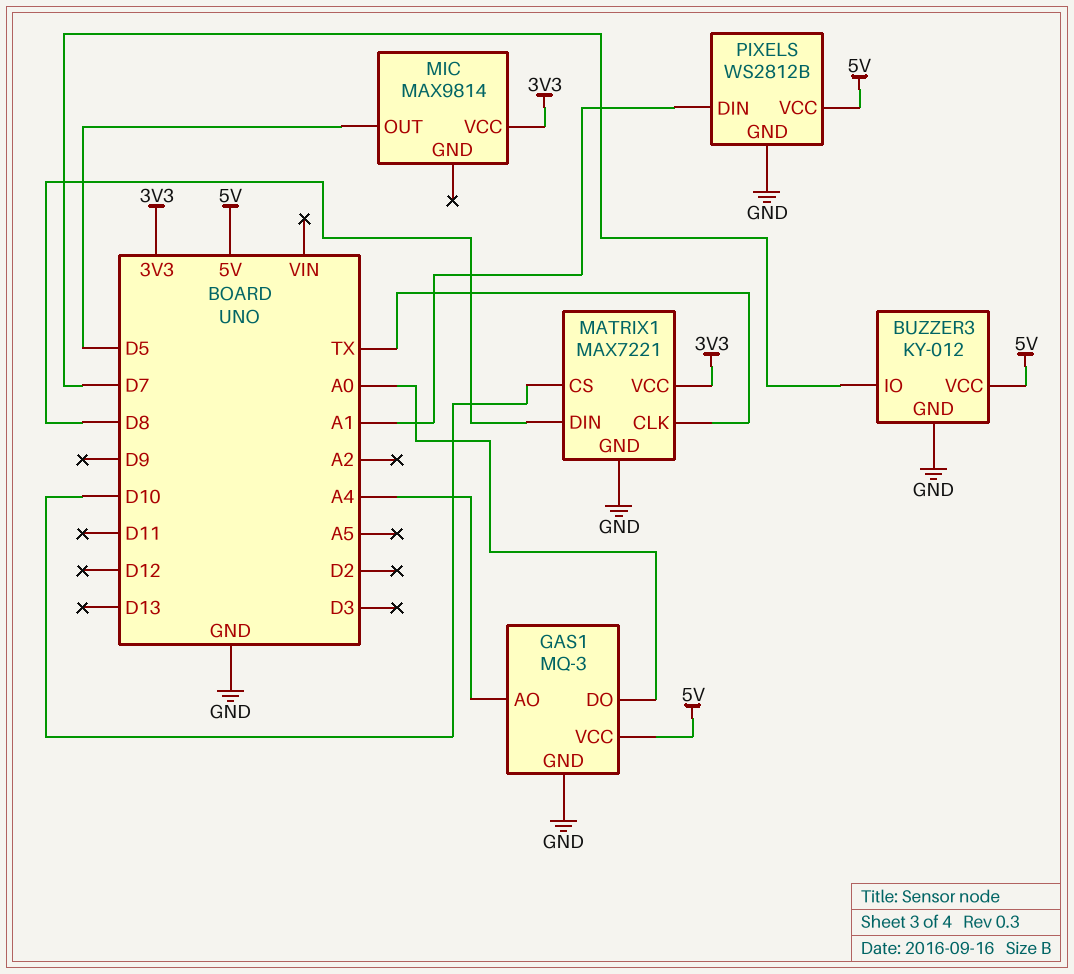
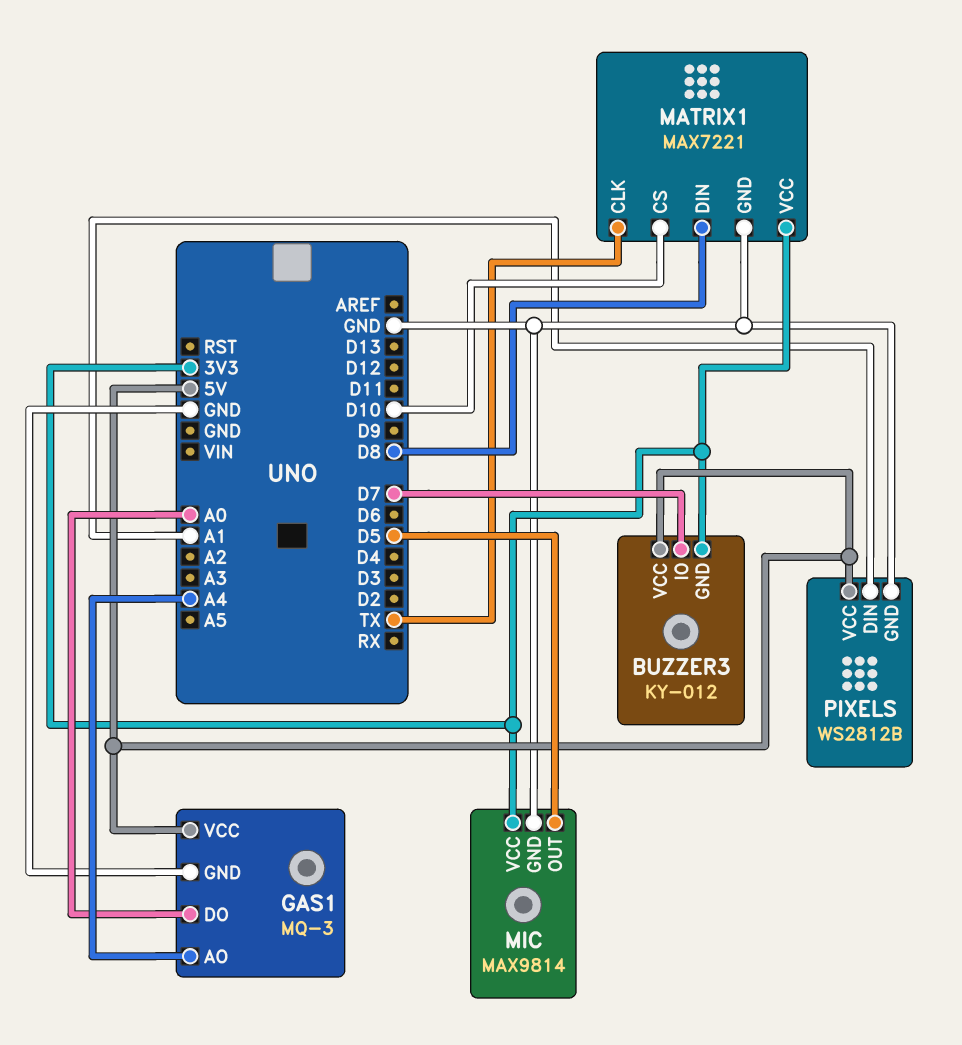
BUZZER3 pin GND: GND -> 3V3
MIC pin GND: none -> GND

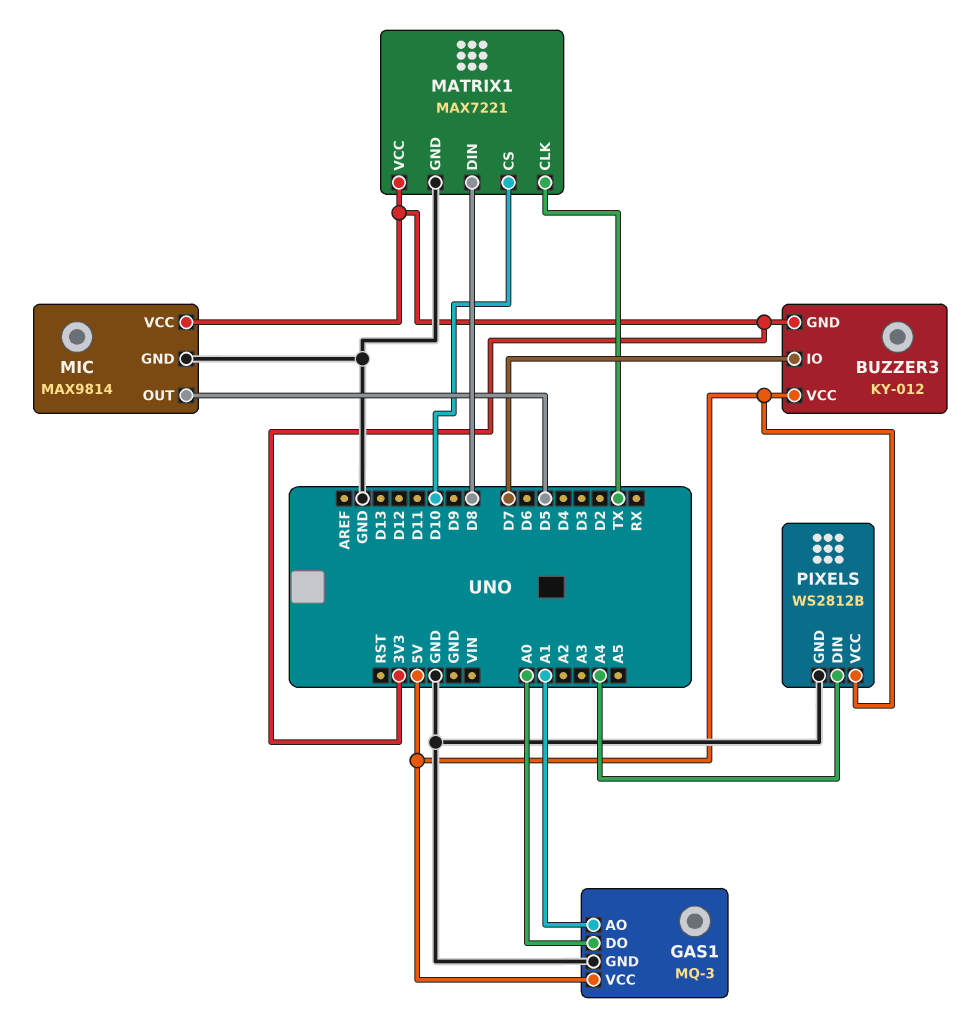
GAS1 pin AO: A4 -> A1
PIXELS pin DIN: A1 -> A4

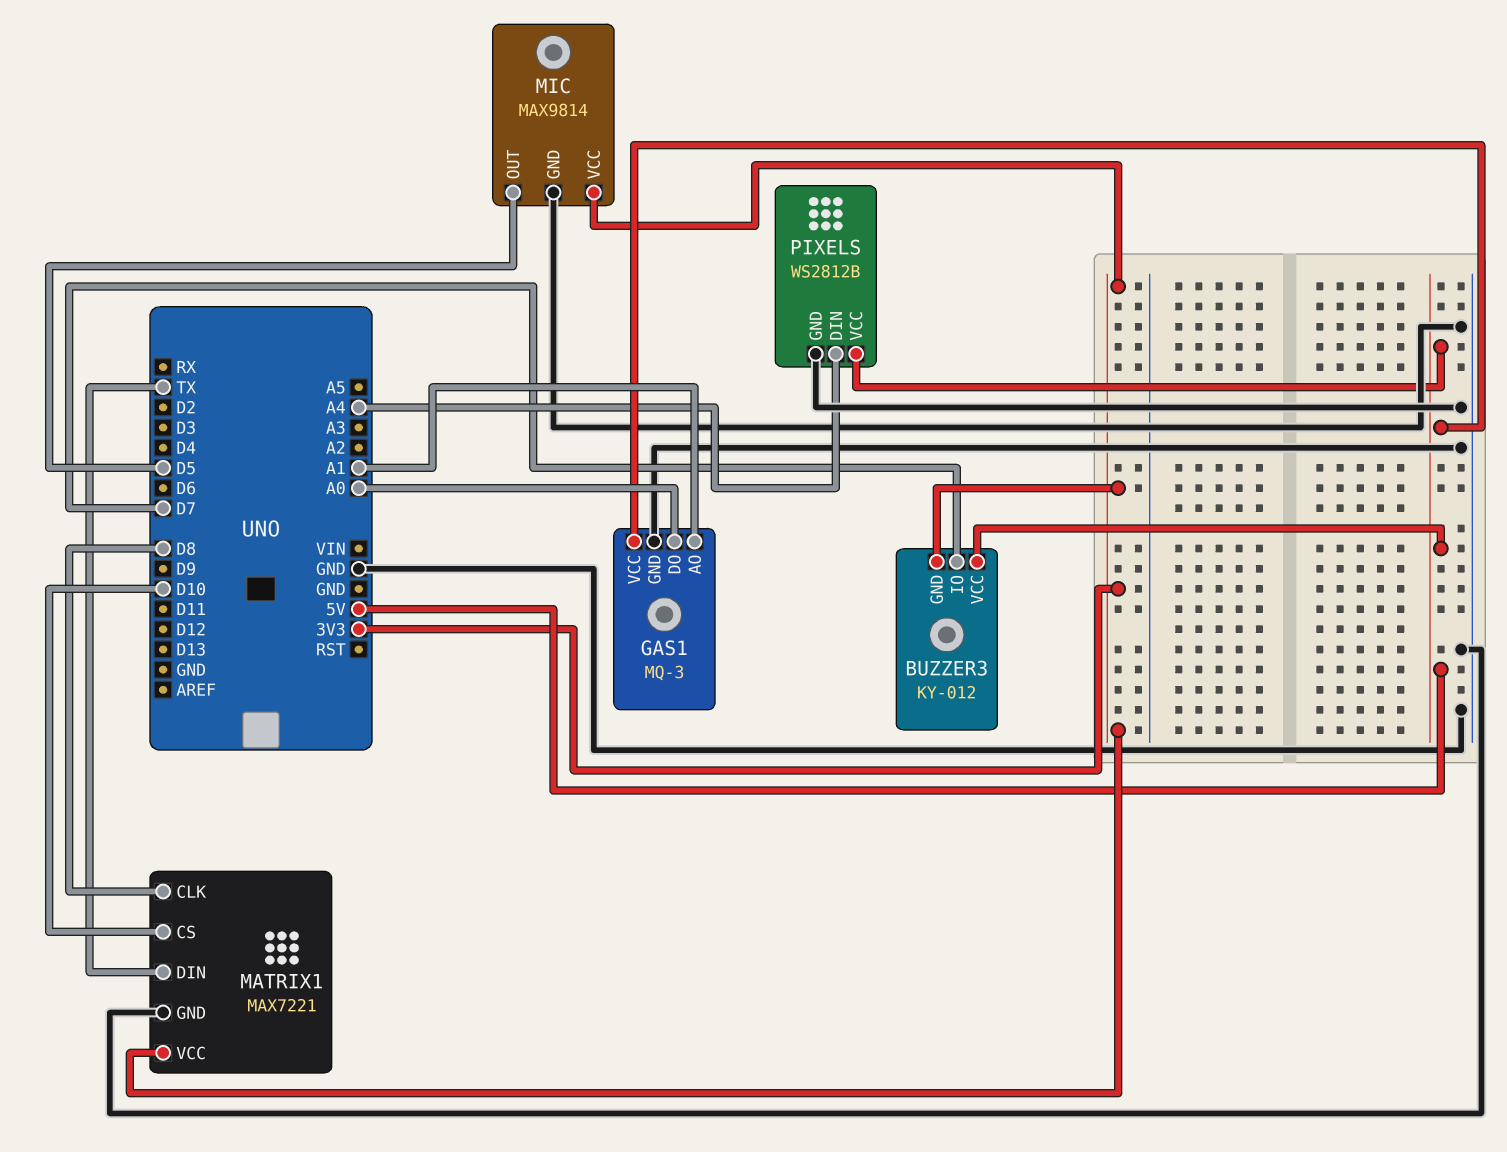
MATRIX1 pin CLK: TX -> D8
MATRIX1 pin DIN: D8 -> TX

